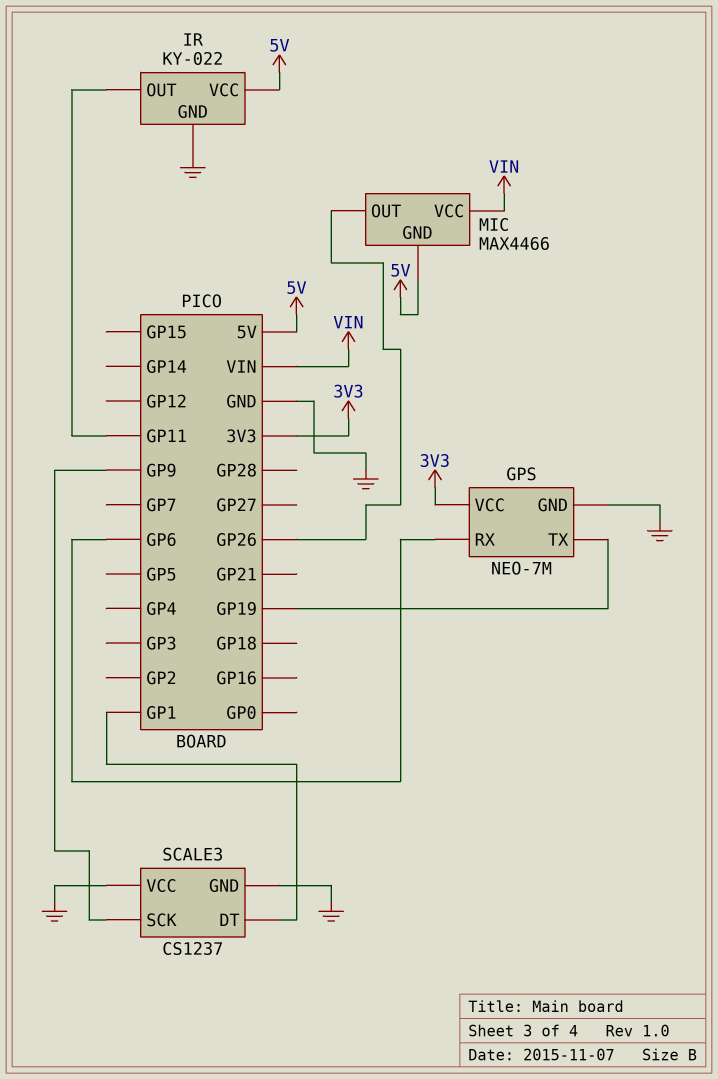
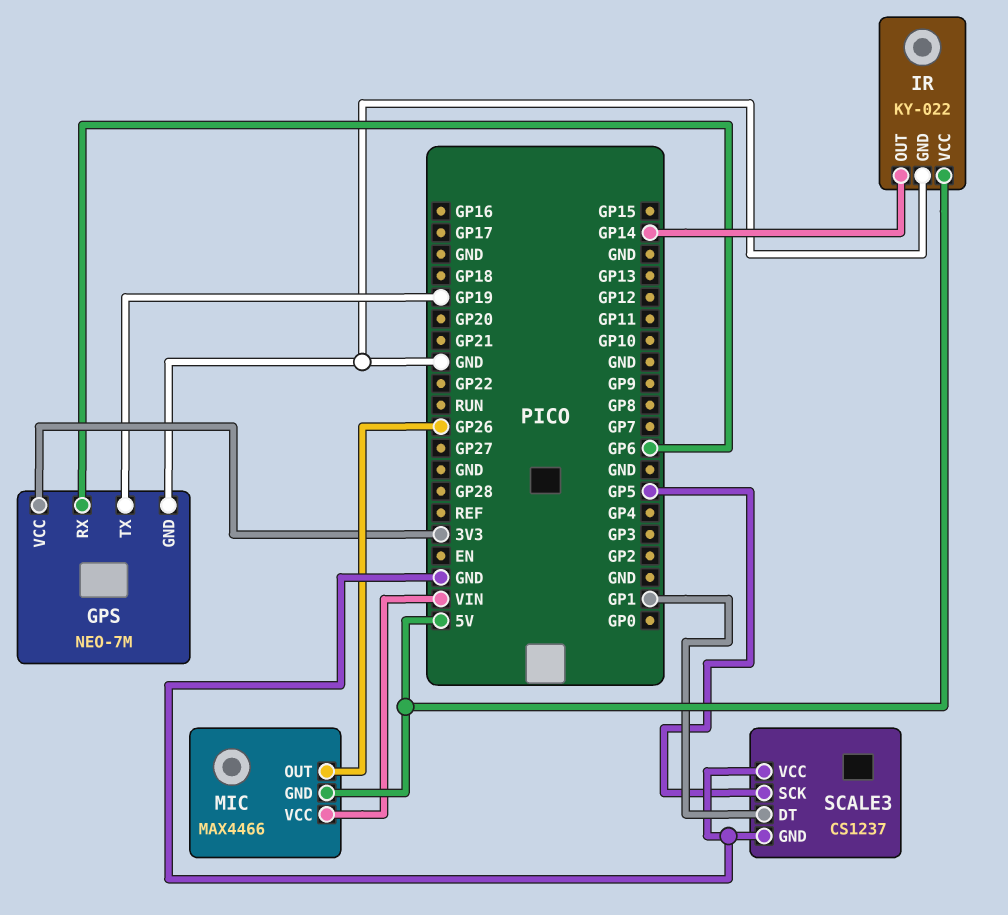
IR pin OUT: GP11 -> GP14
SCALE3 pin SCK: GP9 -> GP5

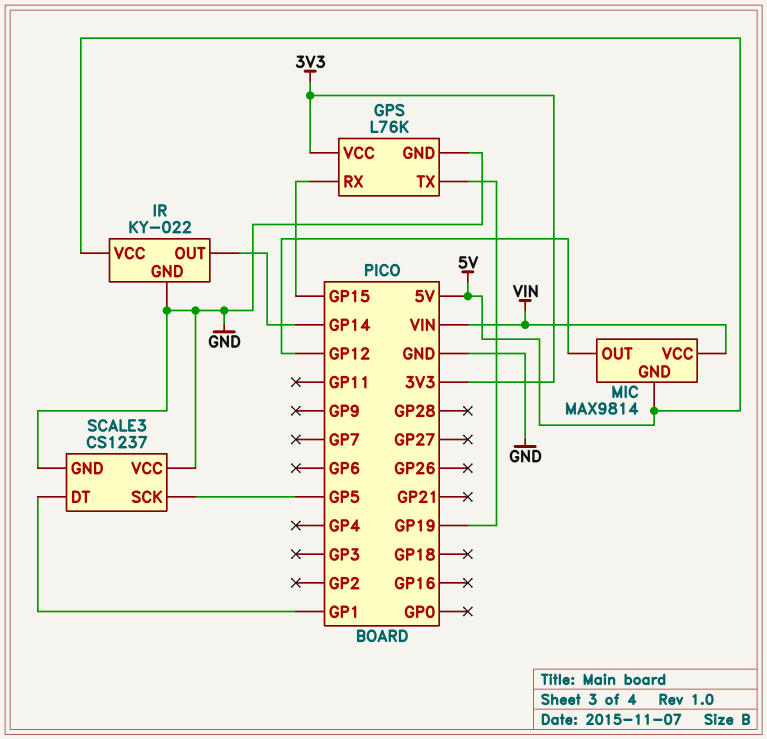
GPS: NEO-7M -> L76K
GPS pin RX: GP6 -> GP15
MIC: MAX4466 -> MAX9814
MIC pin OUT: GP26 -> GP12

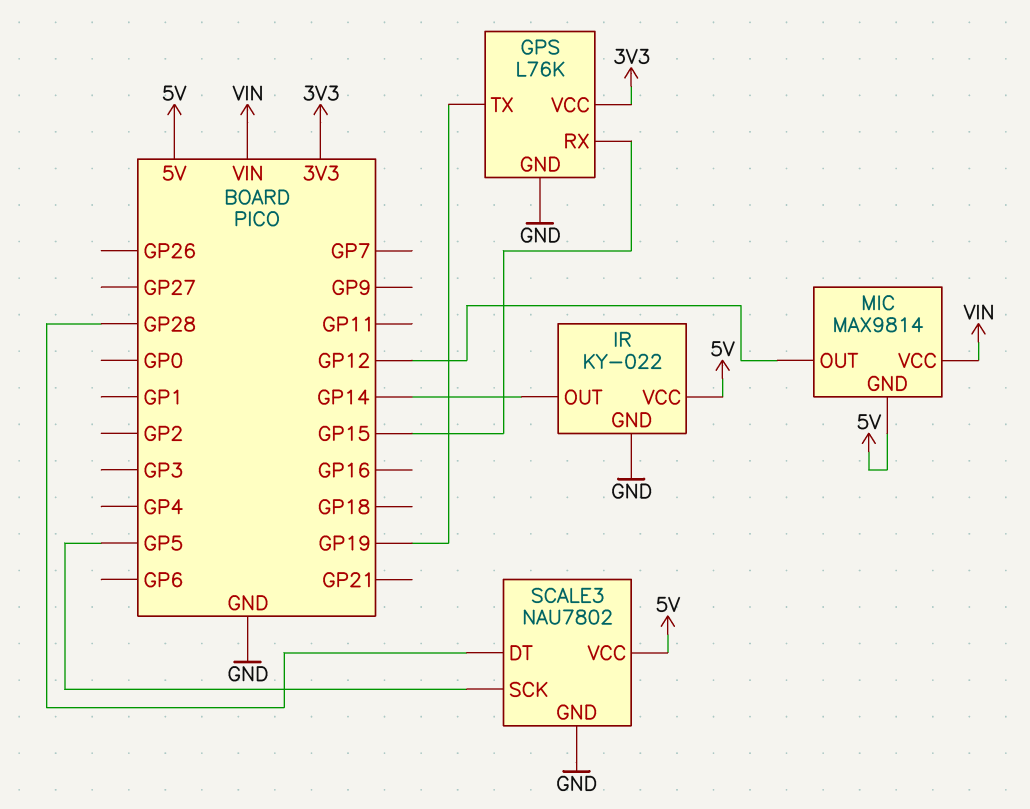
SCALE3: CS1237 -> NAU7802
SCALE3 pin DT: GP1 -> GP28
SCALE3 pin VCC: GND -> 5V

